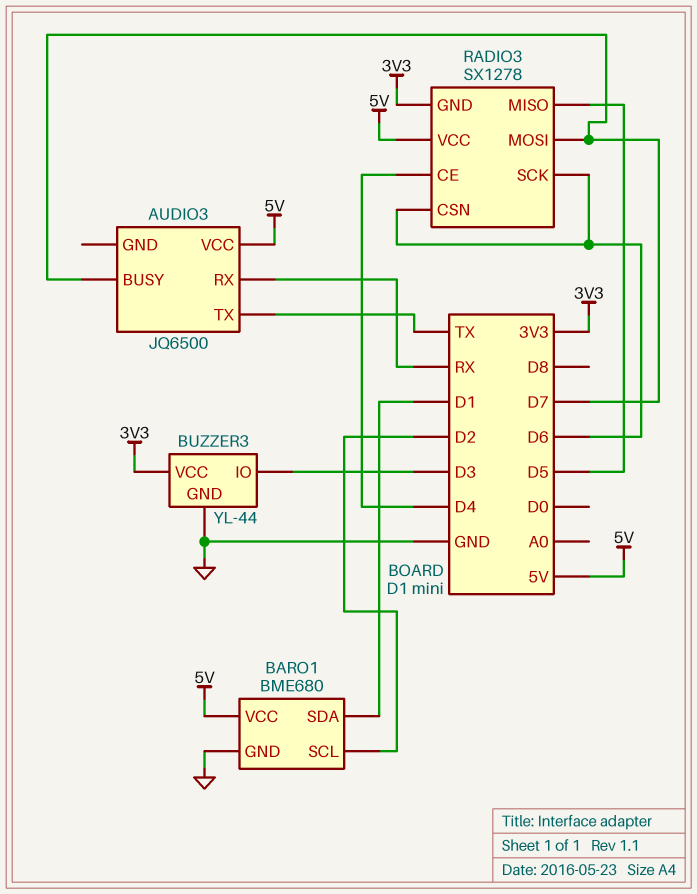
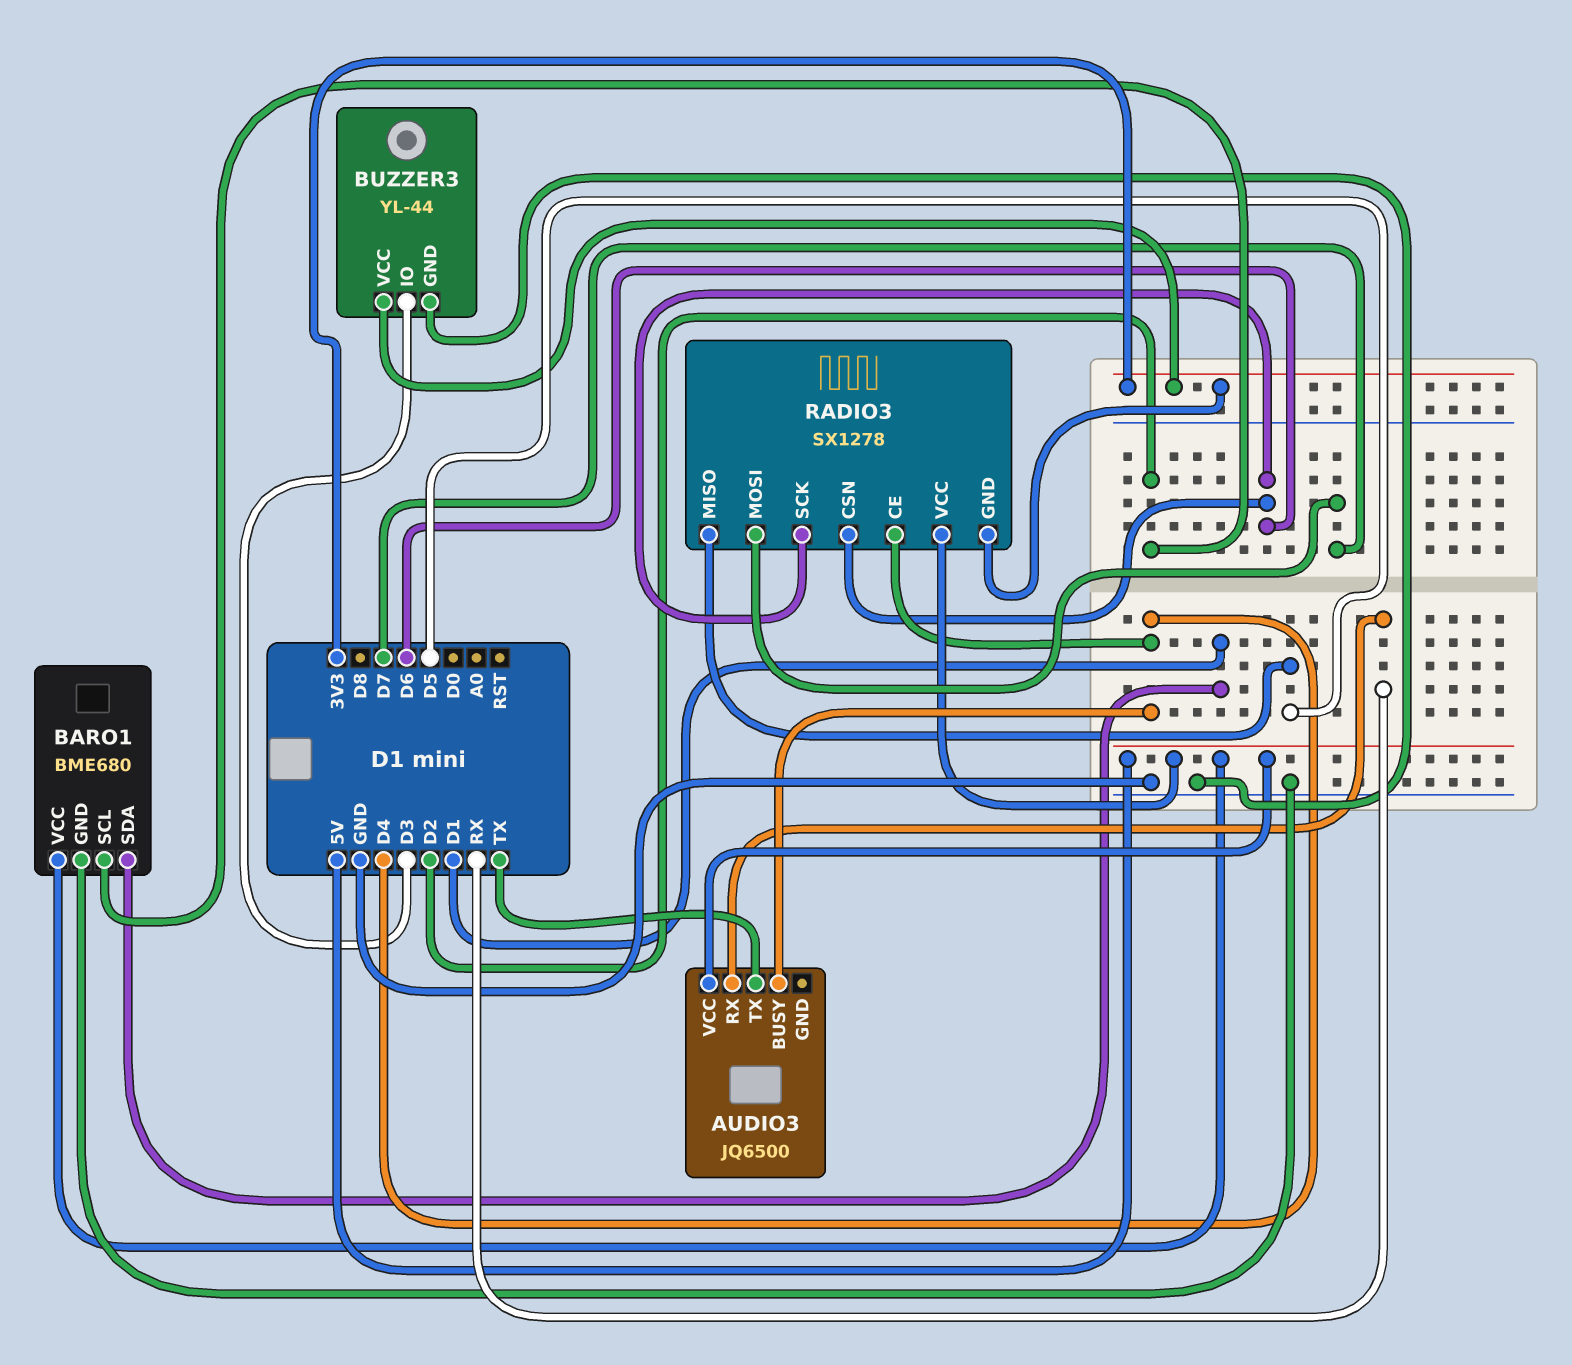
AUDIO3 pin BUSY: D7 -> D4

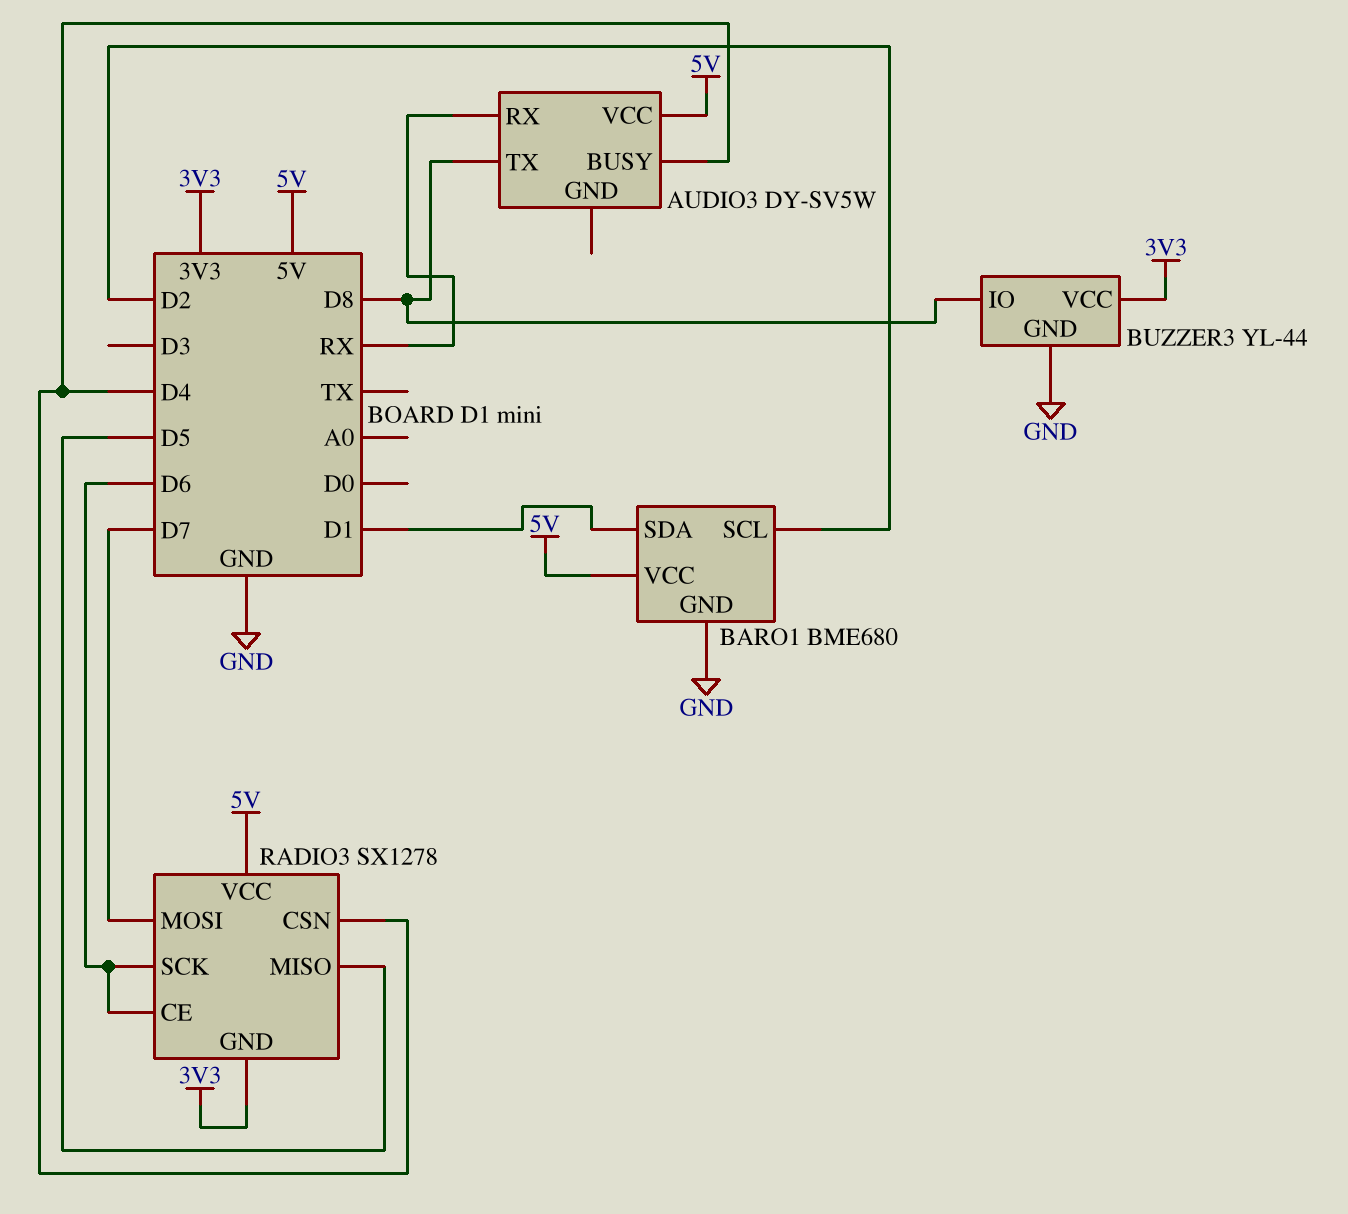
AUDIO3: JQ6500 -> DY-SV5W
AUDIO3 pin TX: TX -> D8
BUZZER3 pin IO: D3 -> D8
RADIO3 pin CE: D4 -> D6
RADIO3 pin CSN: D6 -> D4

